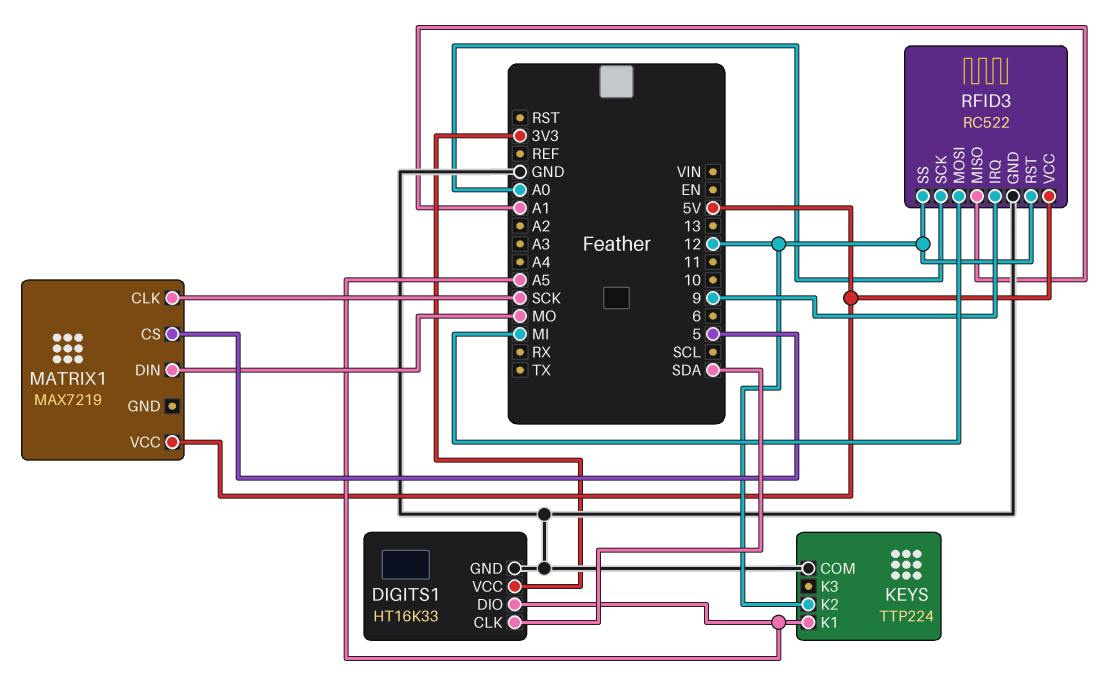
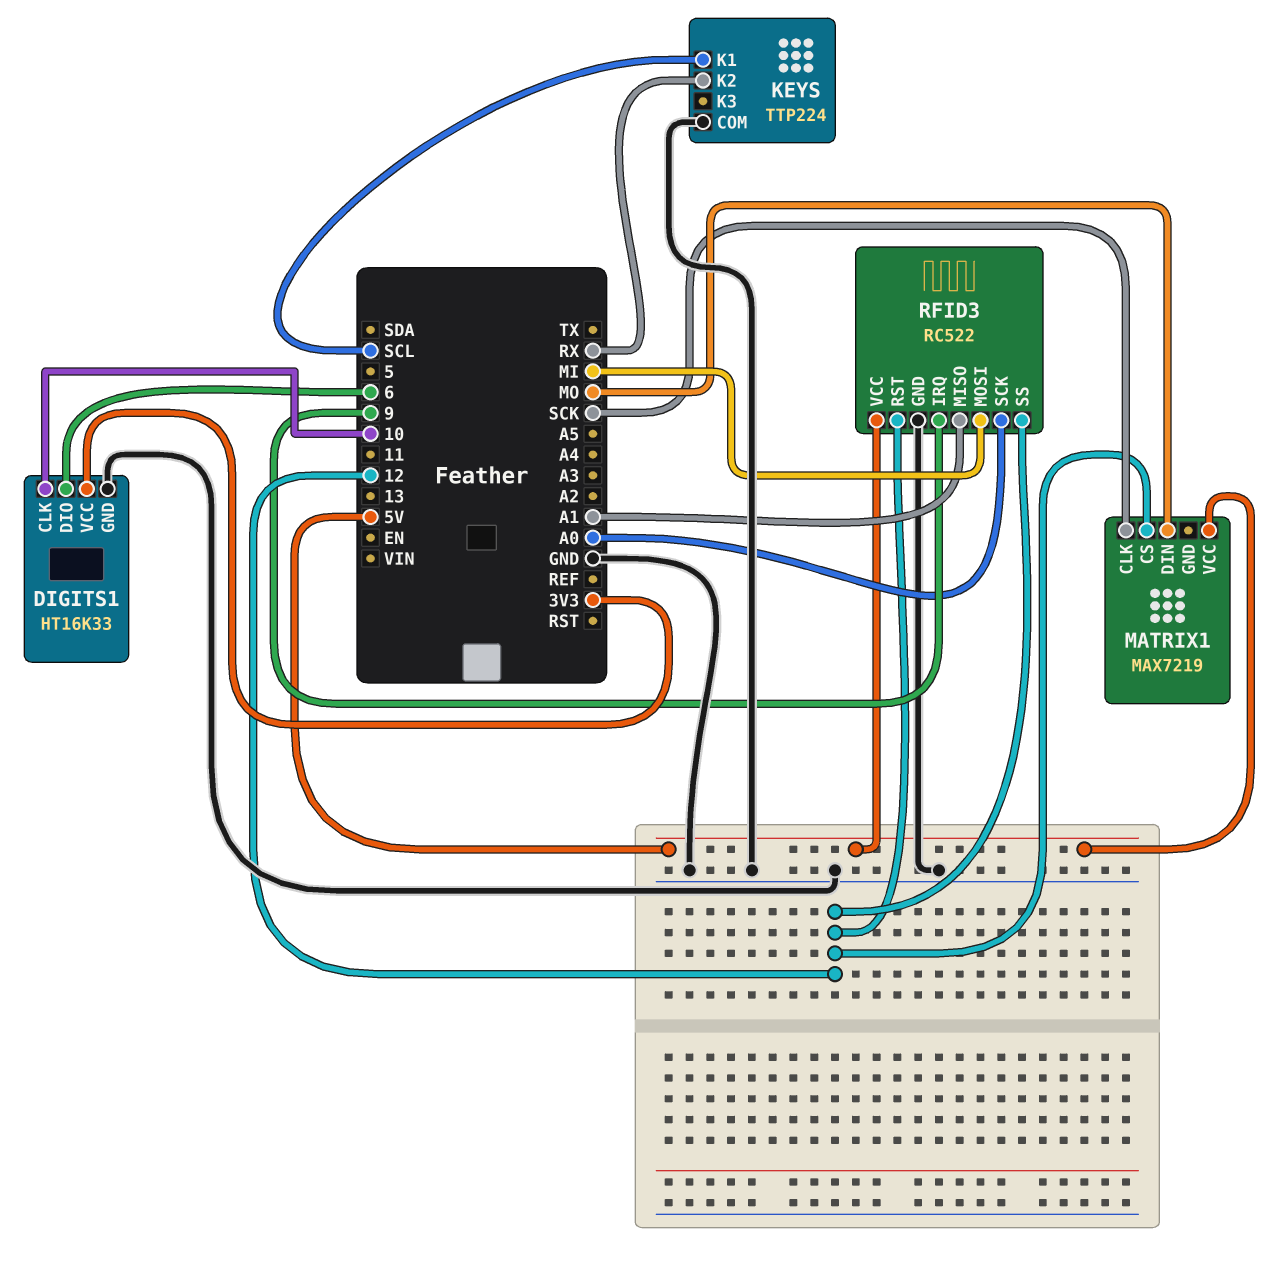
DIGITS1 pin CLK: SDA -> 10
DIGITS1 pin DIO: A5 -> 6
KEYS pin K1: A5 -> SCL
KEYS pin K2: 12 -> RX
MATRIX1 pin CS: 5 -> 12

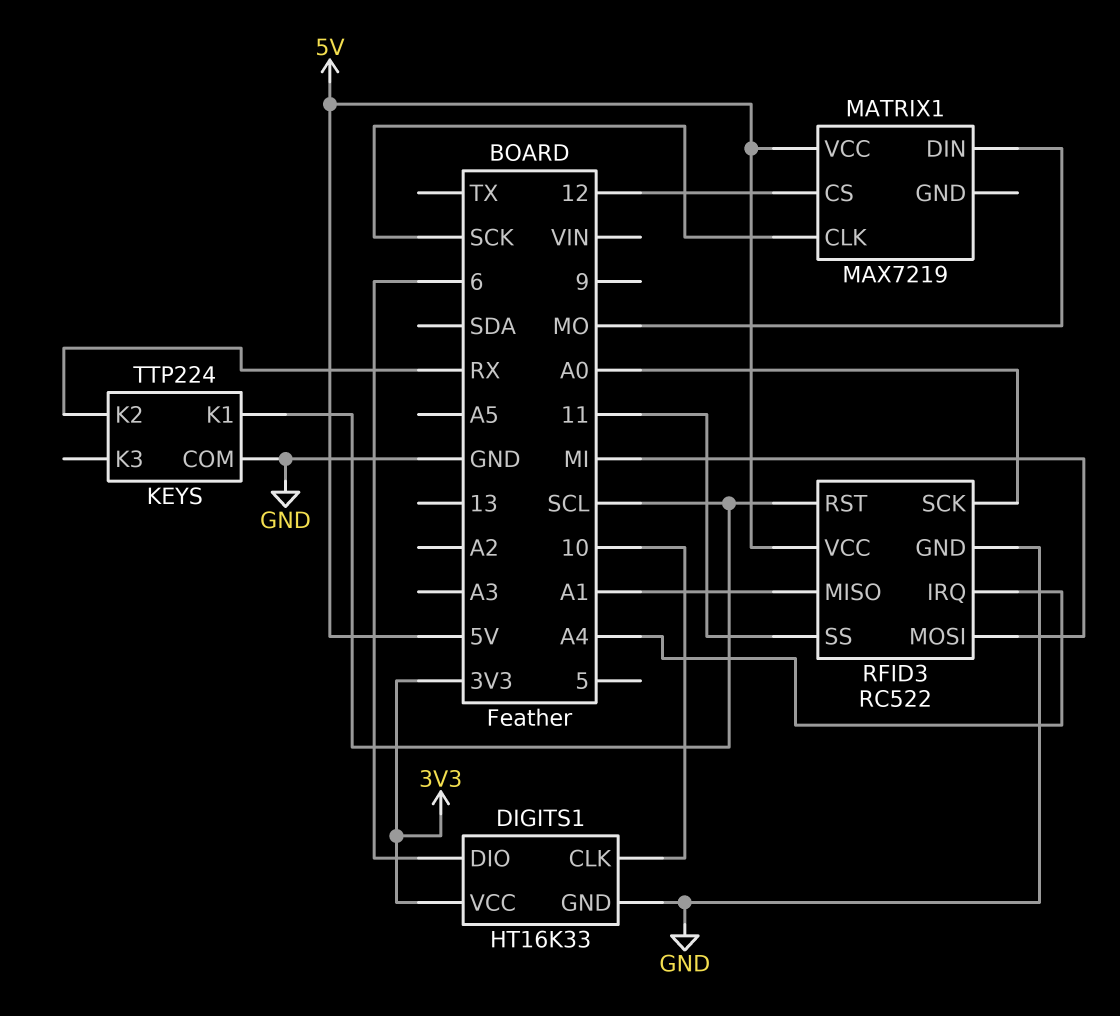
RFID3 pin IRQ: 9 -> A4
RFID3 pin RST: 12 -> SCL
RFID3 pin SS: 12 -> 11

